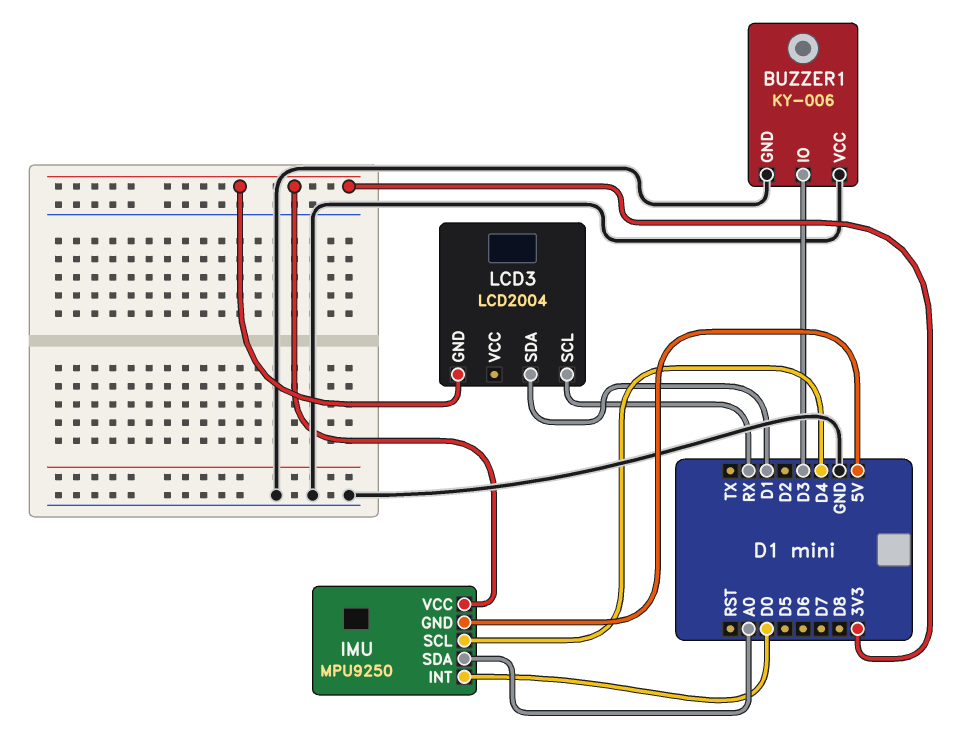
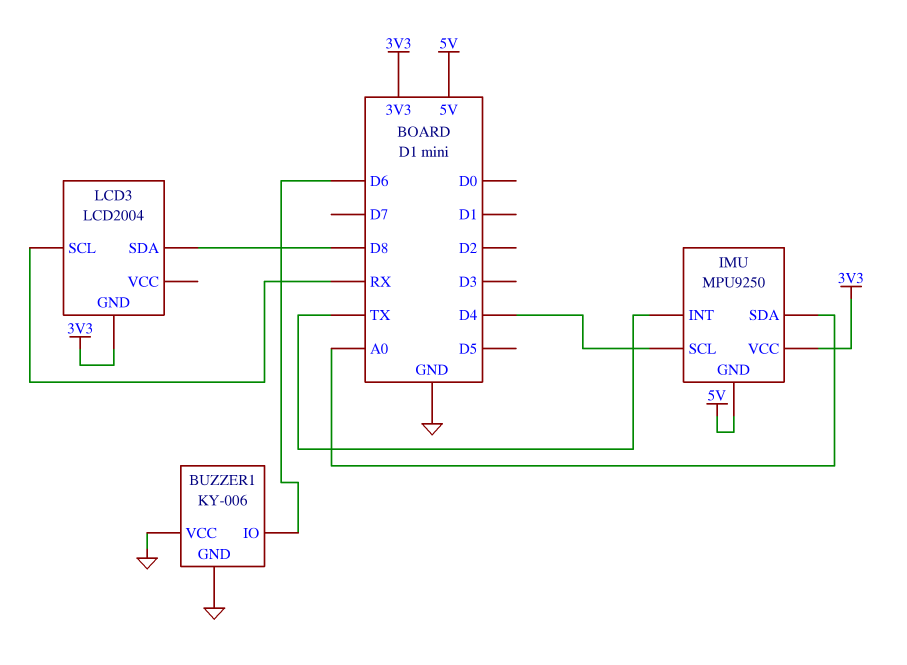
BUZZER1 pin IO: D3 -> D6
IMU pin INT: D0 -> TX
LCD3 pin SDA: D1 -> D8

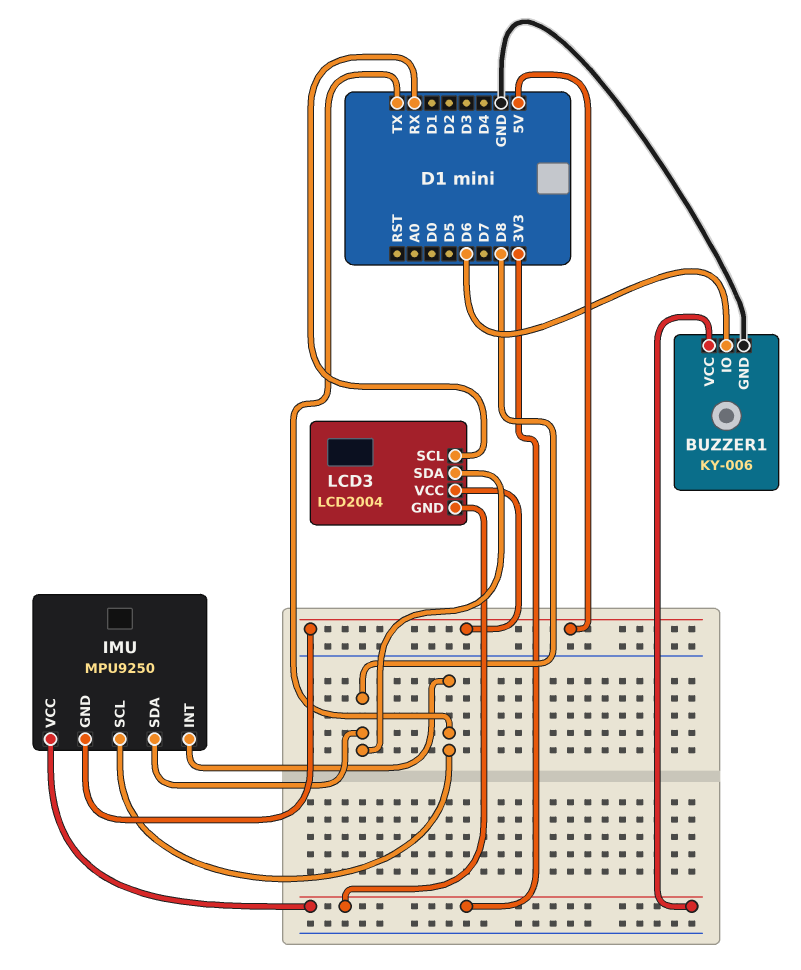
BUZZER1 pin VCC: GND -> 3V3
IMU pin SCL: D4 -> TX
IMU pin SDA: A0 -> D8
LCD3 pin VCC: none -> 5V

